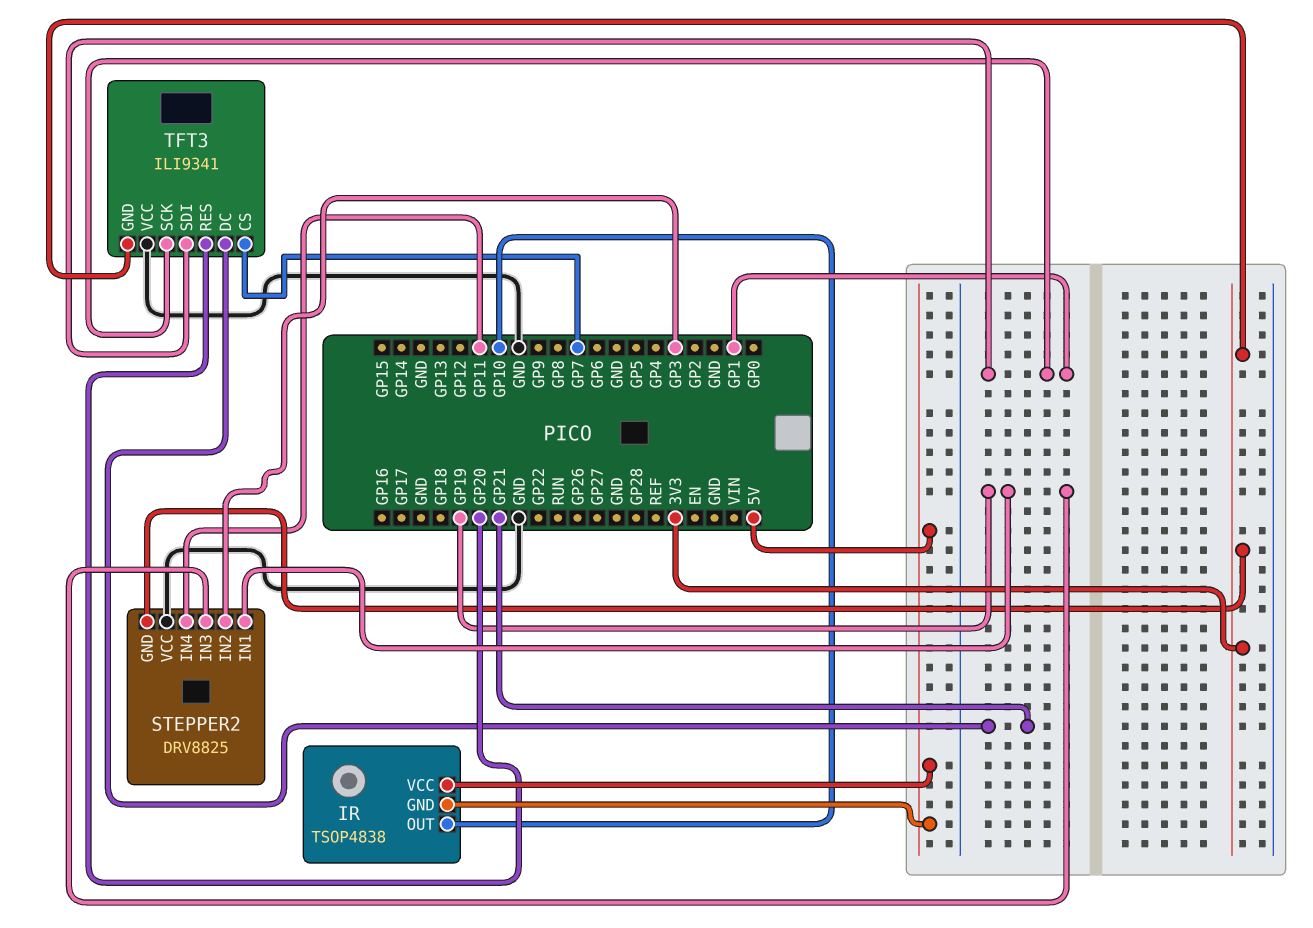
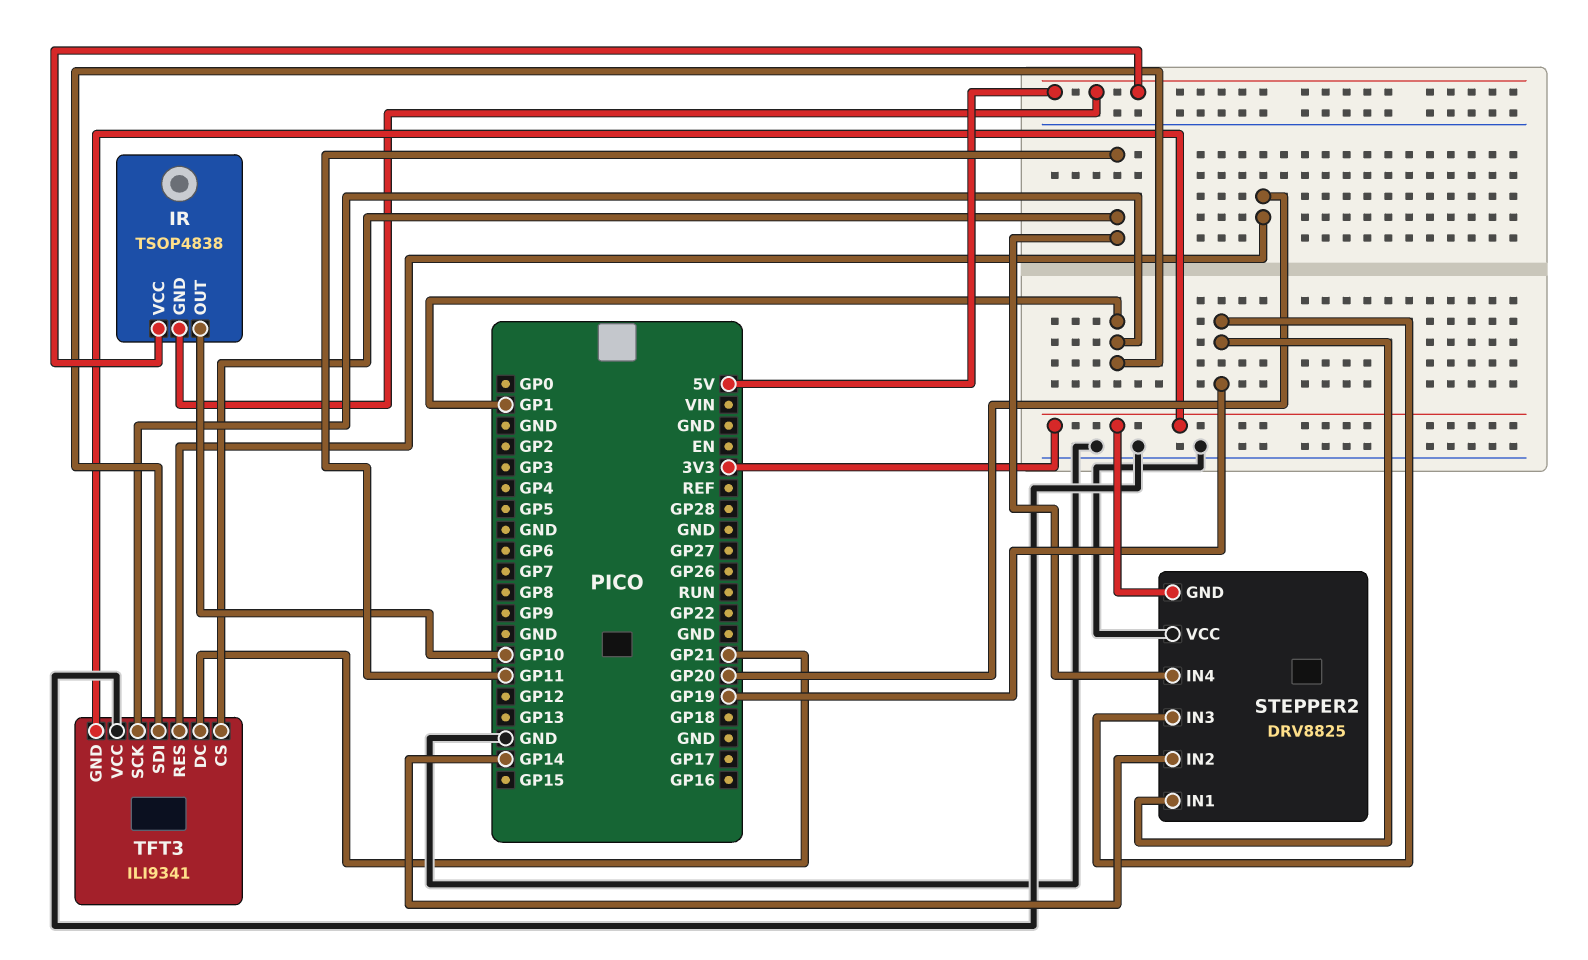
STEPPER2 pin IN2: GP3 -> GP14
TFT3 pin CS: GP7 -> GP11

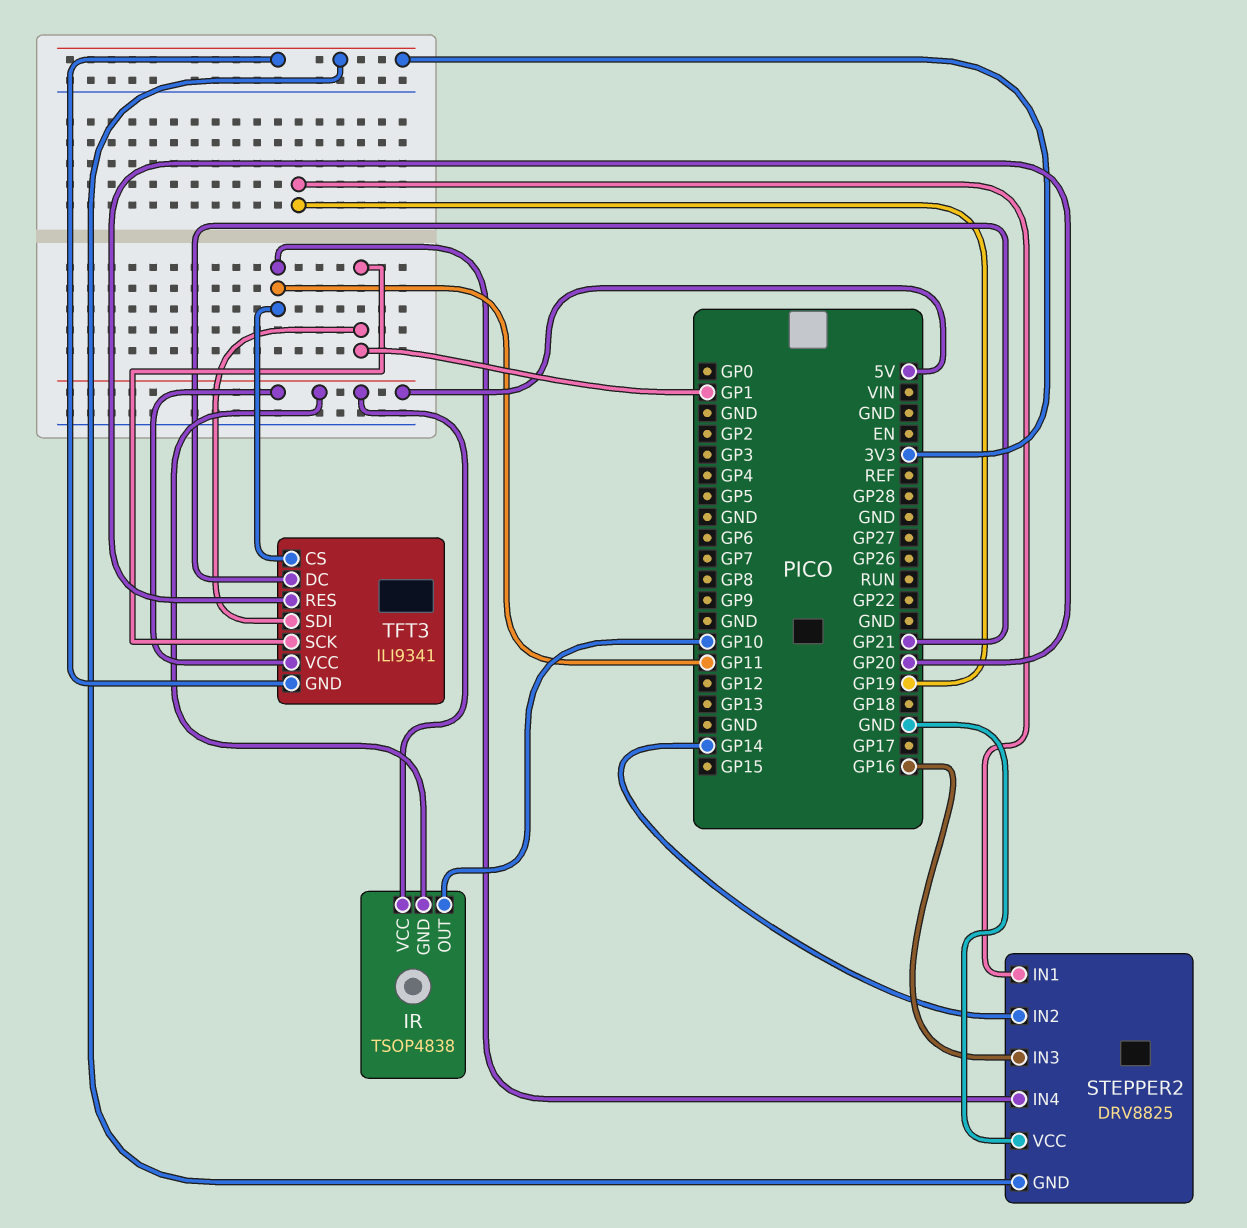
STEPPER2 pin IN3: GP19 -> GP16
TFT3 pin VCC: GND -> 5V

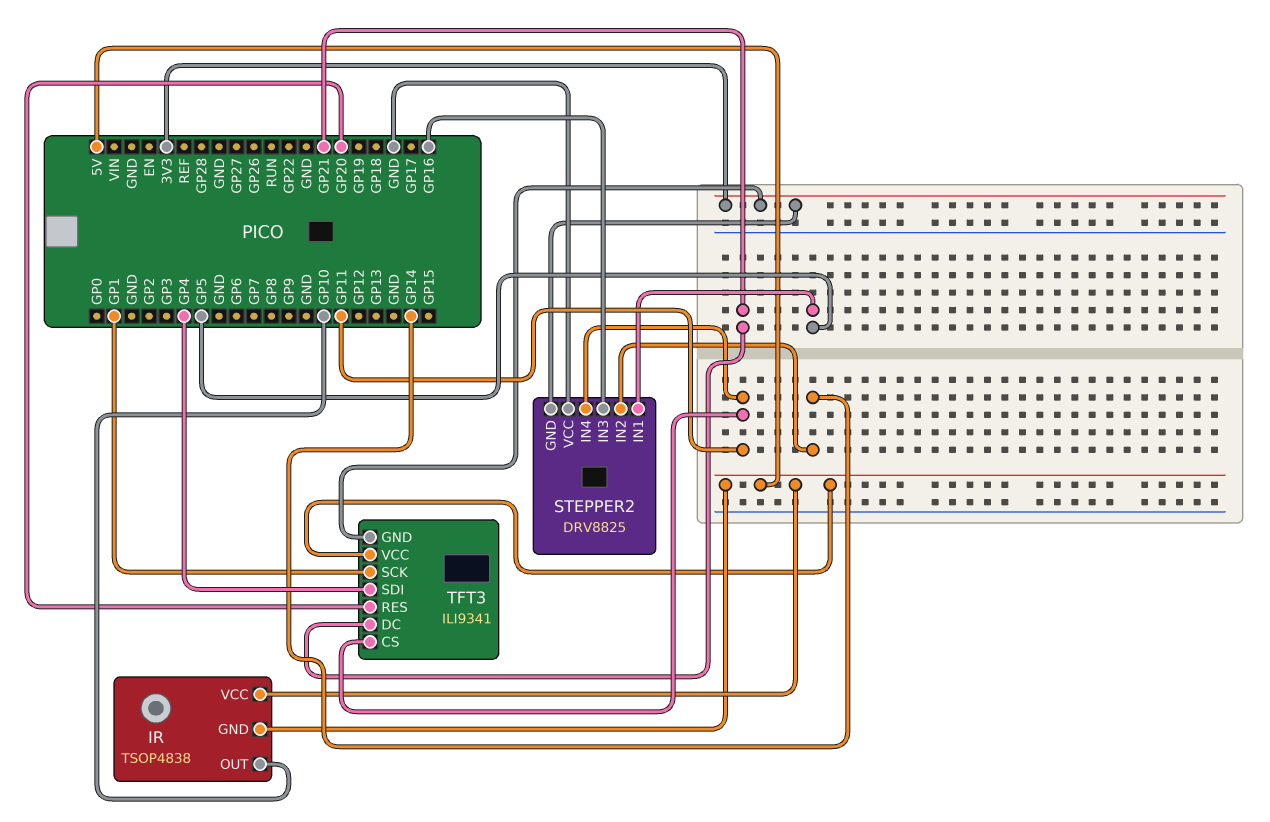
STEPPER2 pin IN1: GP19 -> GP5
TFT3 pin SDI: GP1 -> GP4

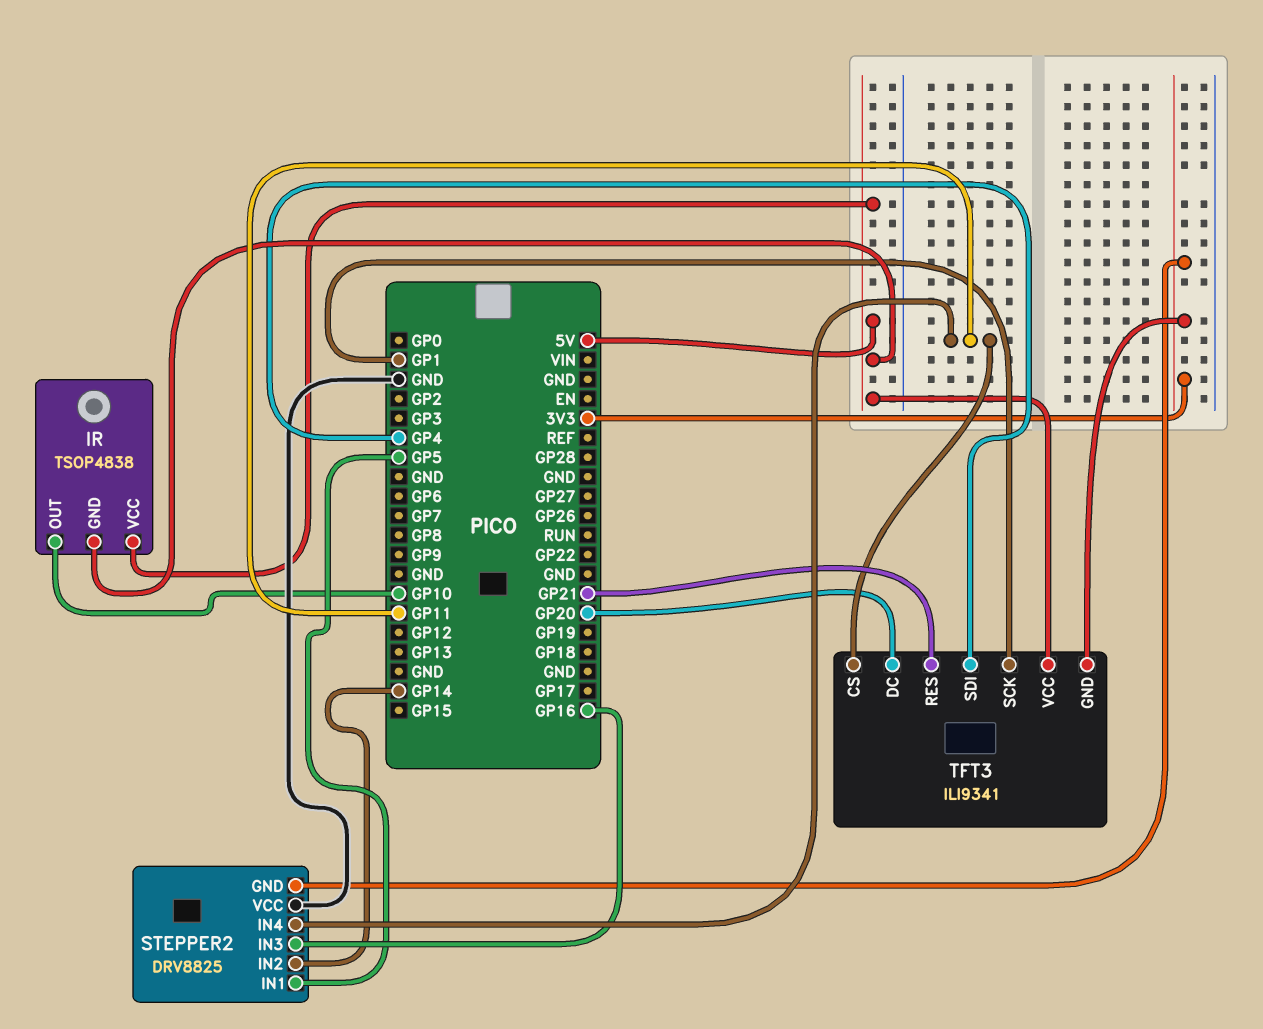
TFT3 pin DC: GP21 -> GP20
TFT3 pin RES: GP20 -> GP21

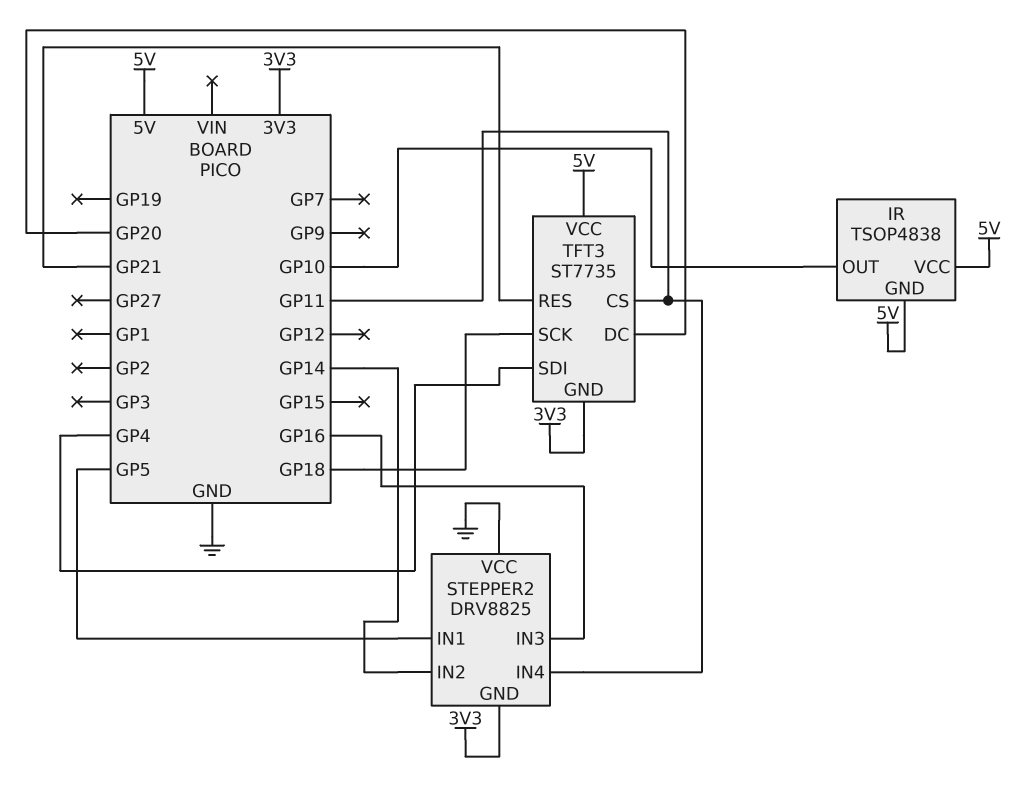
TFT3: ILI9341 -> ST7735
TFT3 pin SCK: GP1 -> GP18

